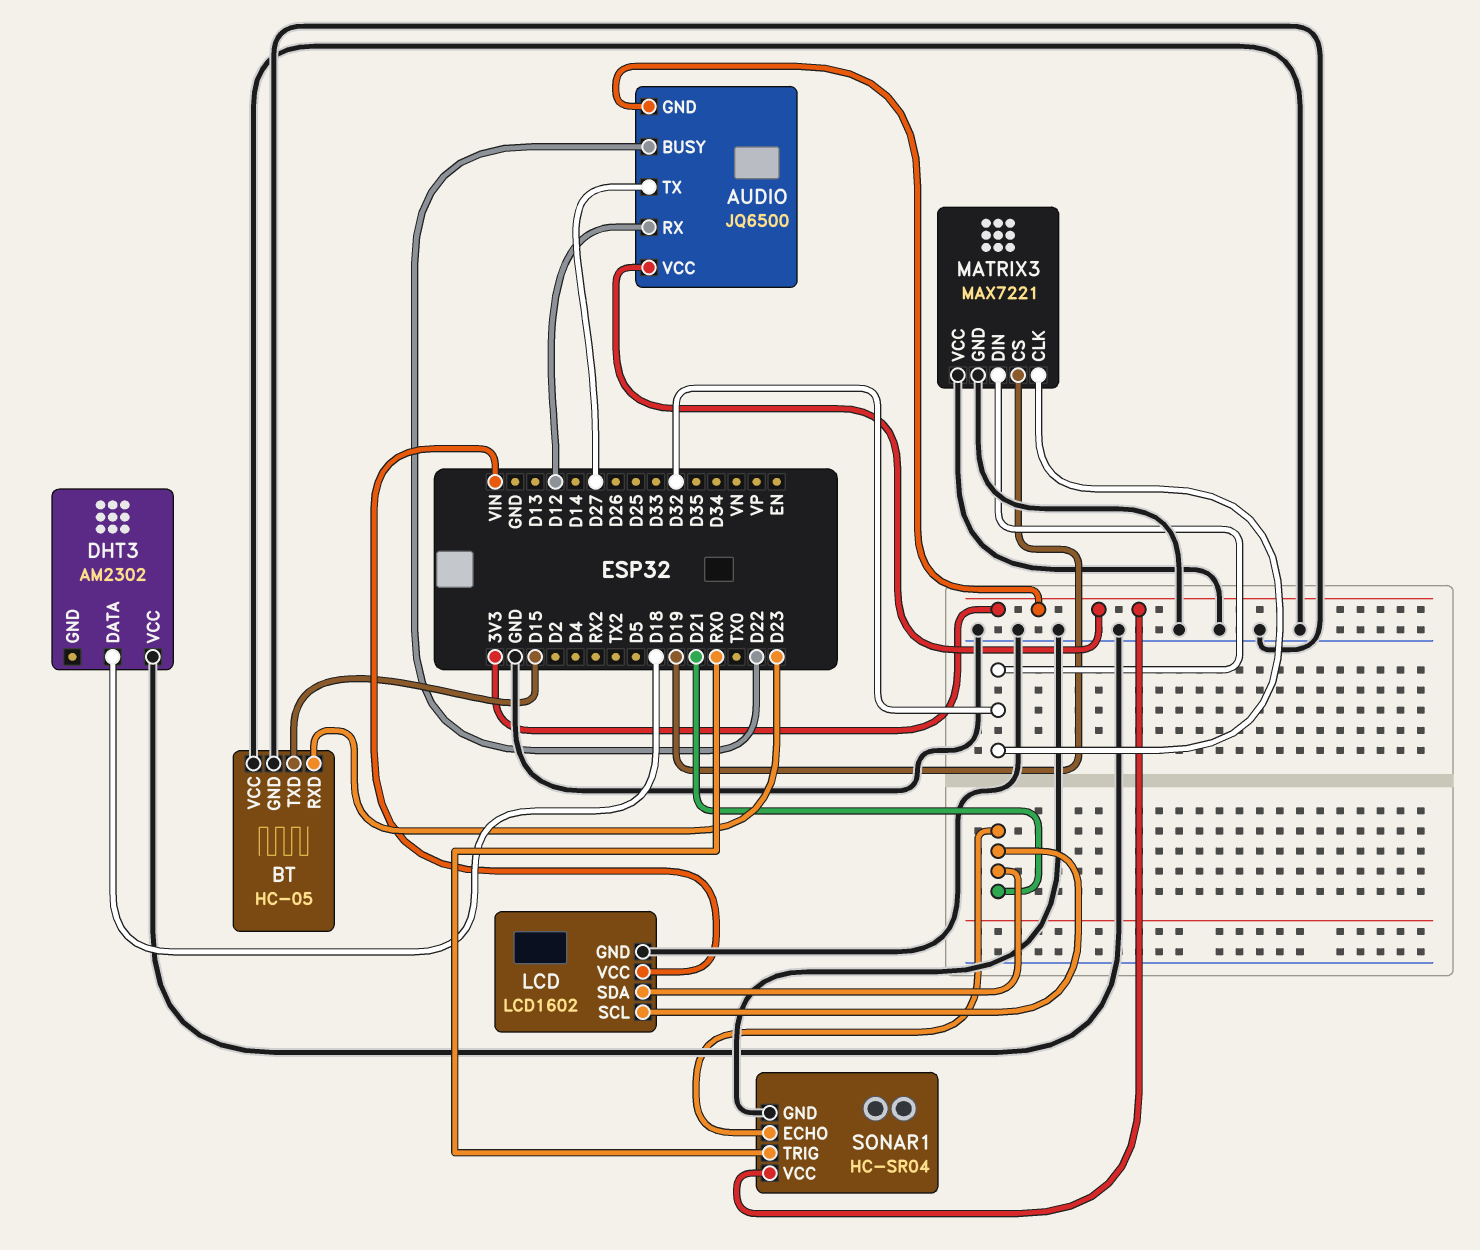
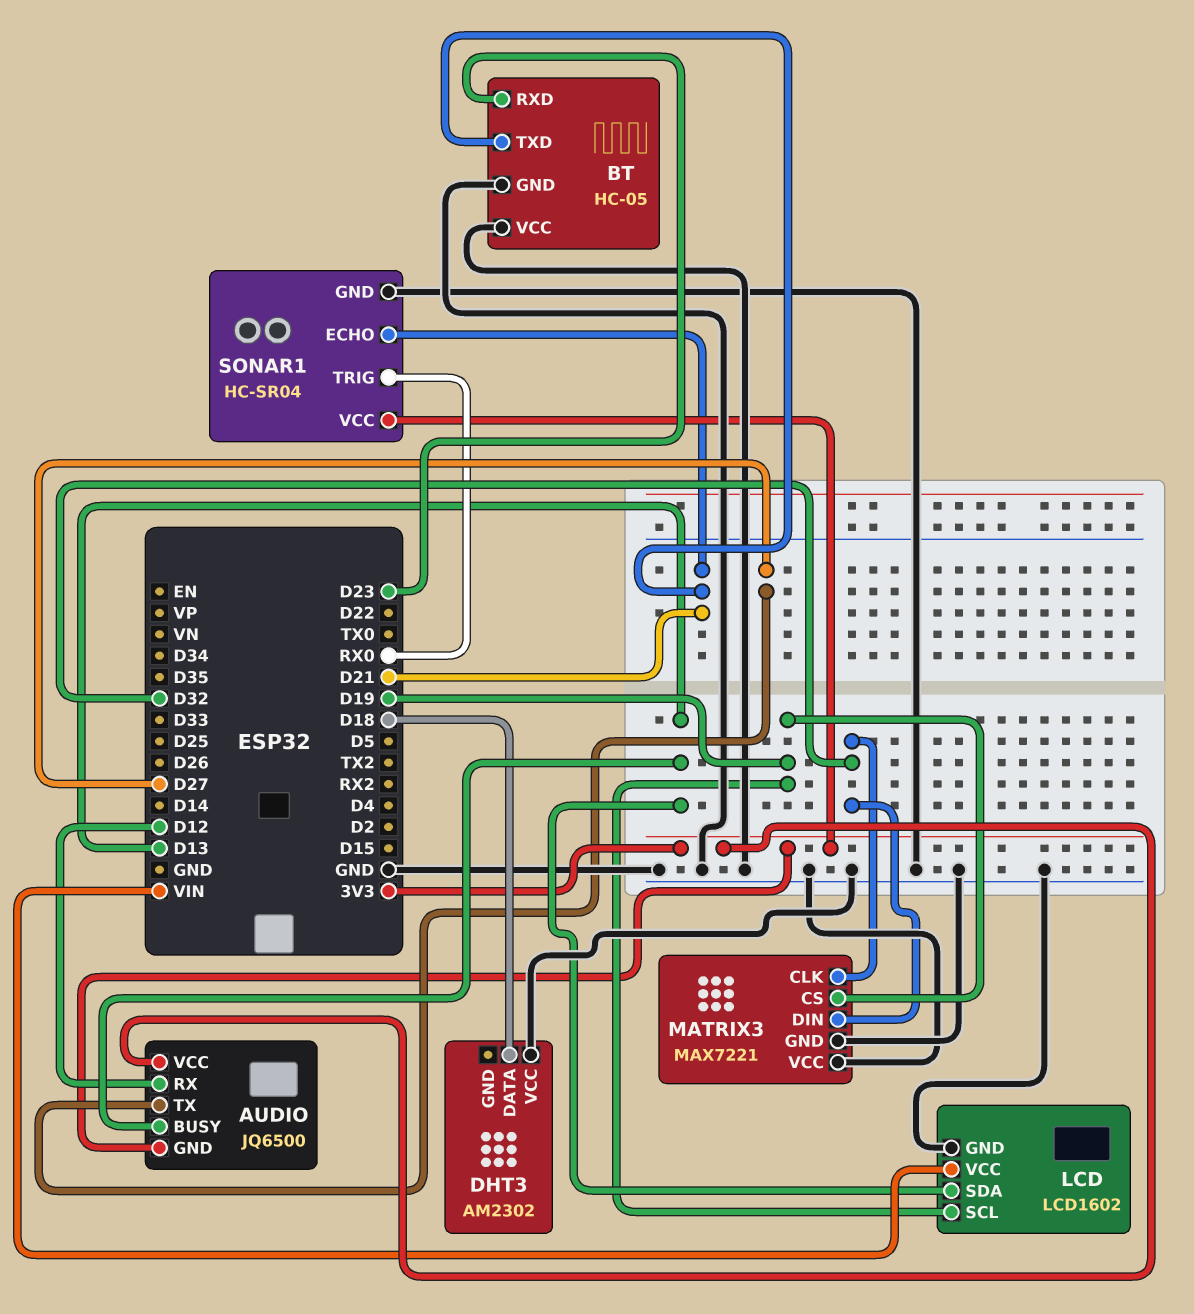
AUDIO pin BUSY: D22 -> D13
BT pin TXD: D15 -> D21
LCD pin SCL: D21 -> D19
LCD pin SDA: D21 -> D13

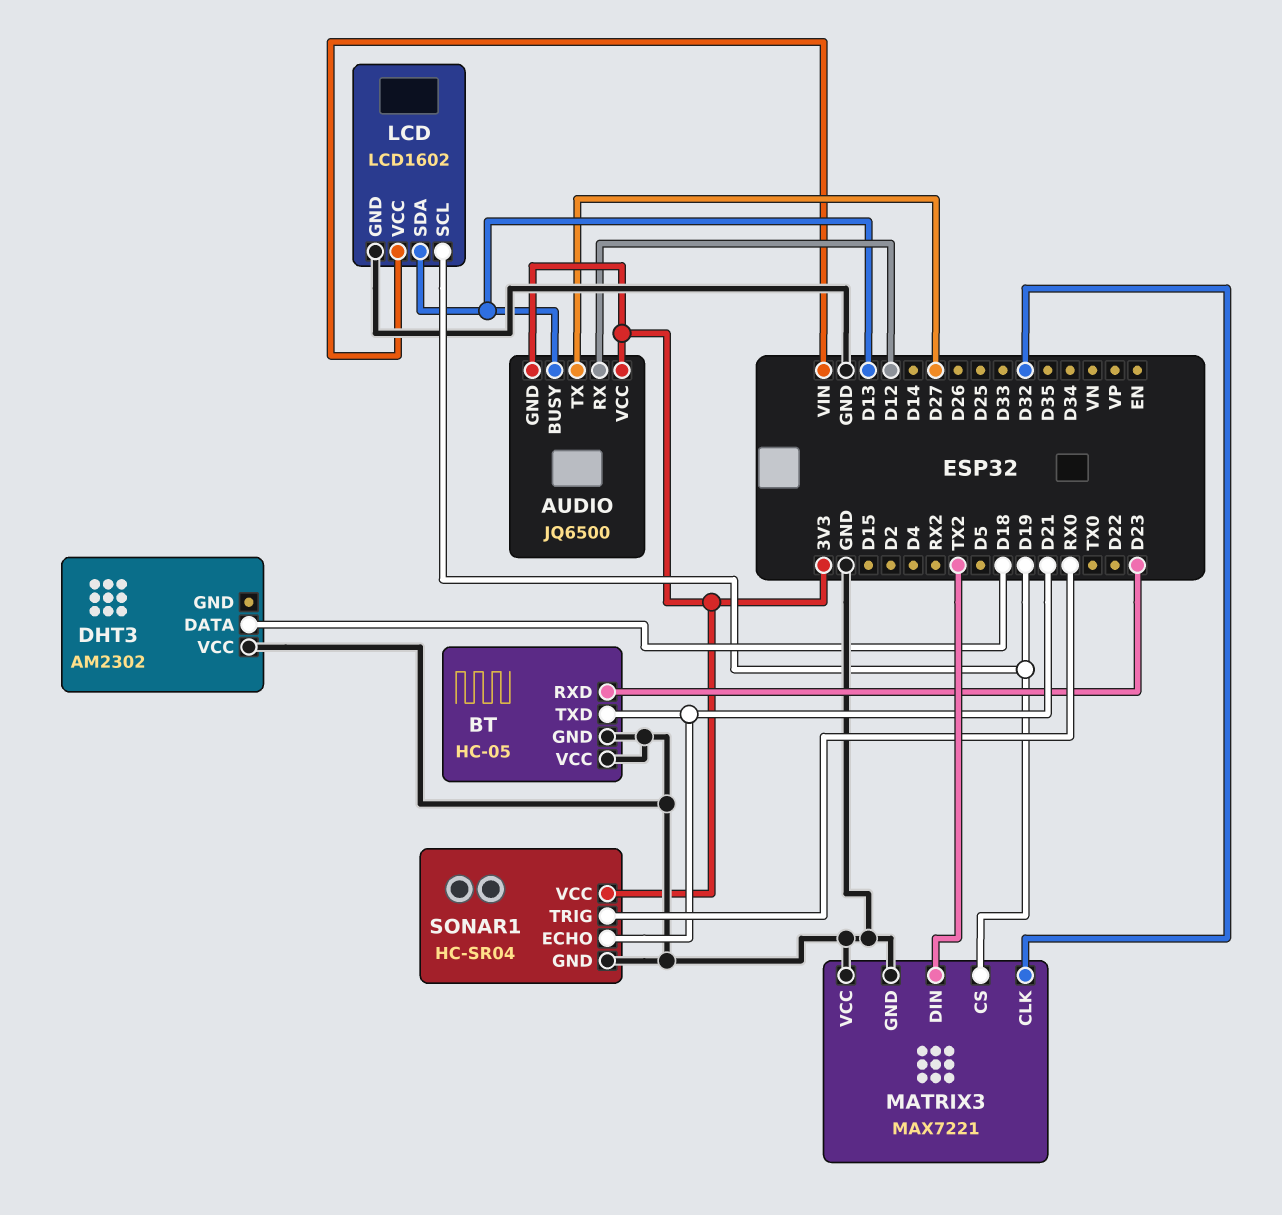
MATRIX3 pin DIN: D32 -> TX2

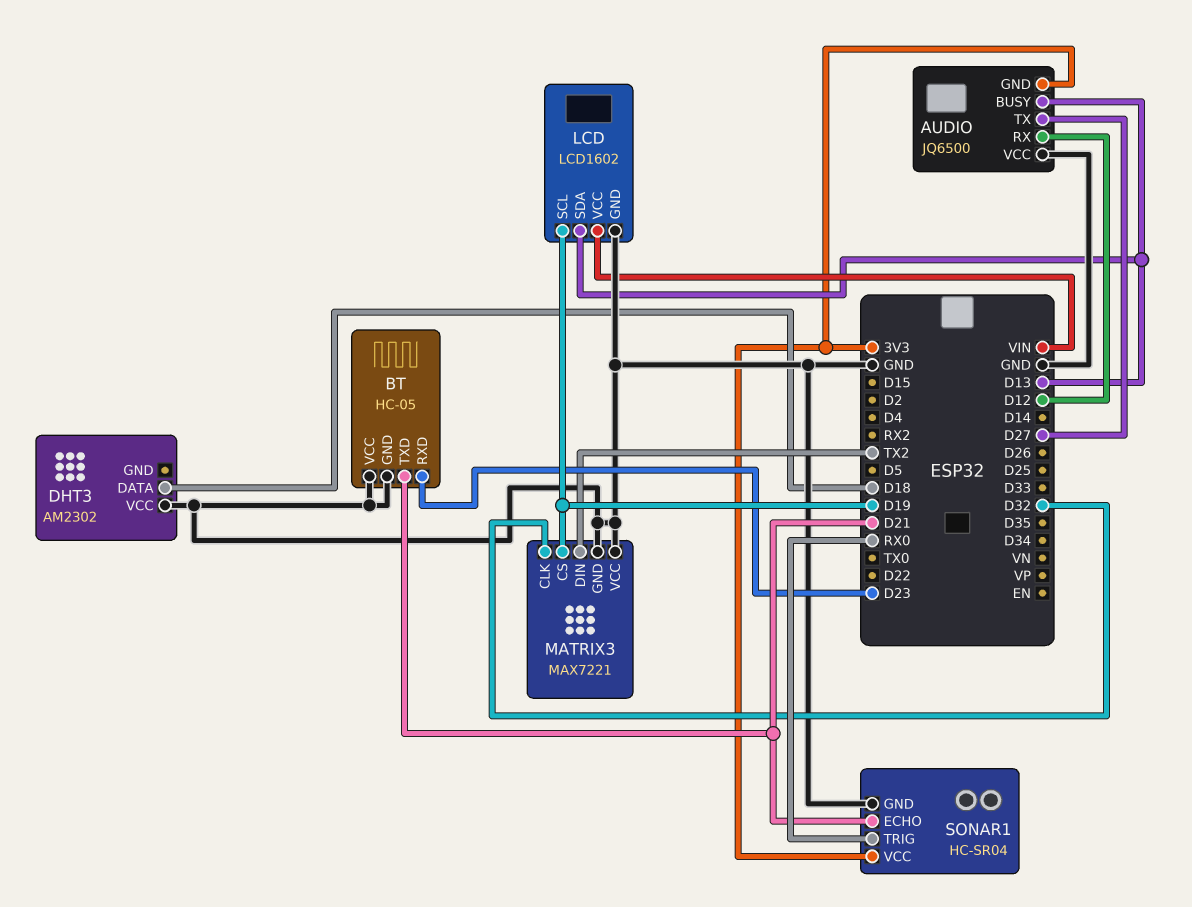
AUDIO pin VCC: 3V3 -> GND

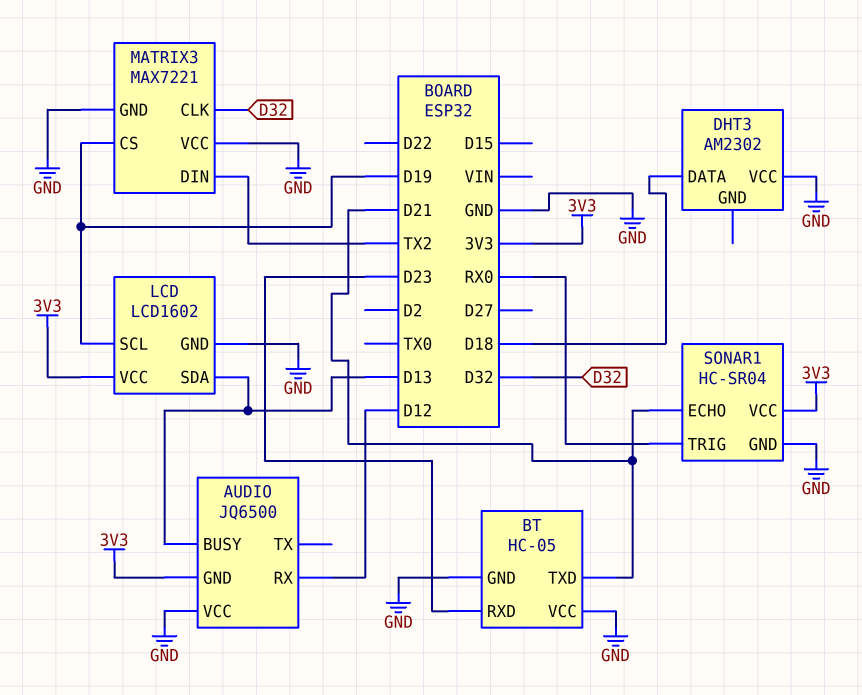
AUDIO pin TX: D27 -> none
LCD pin VCC: VIN -> 3V3

